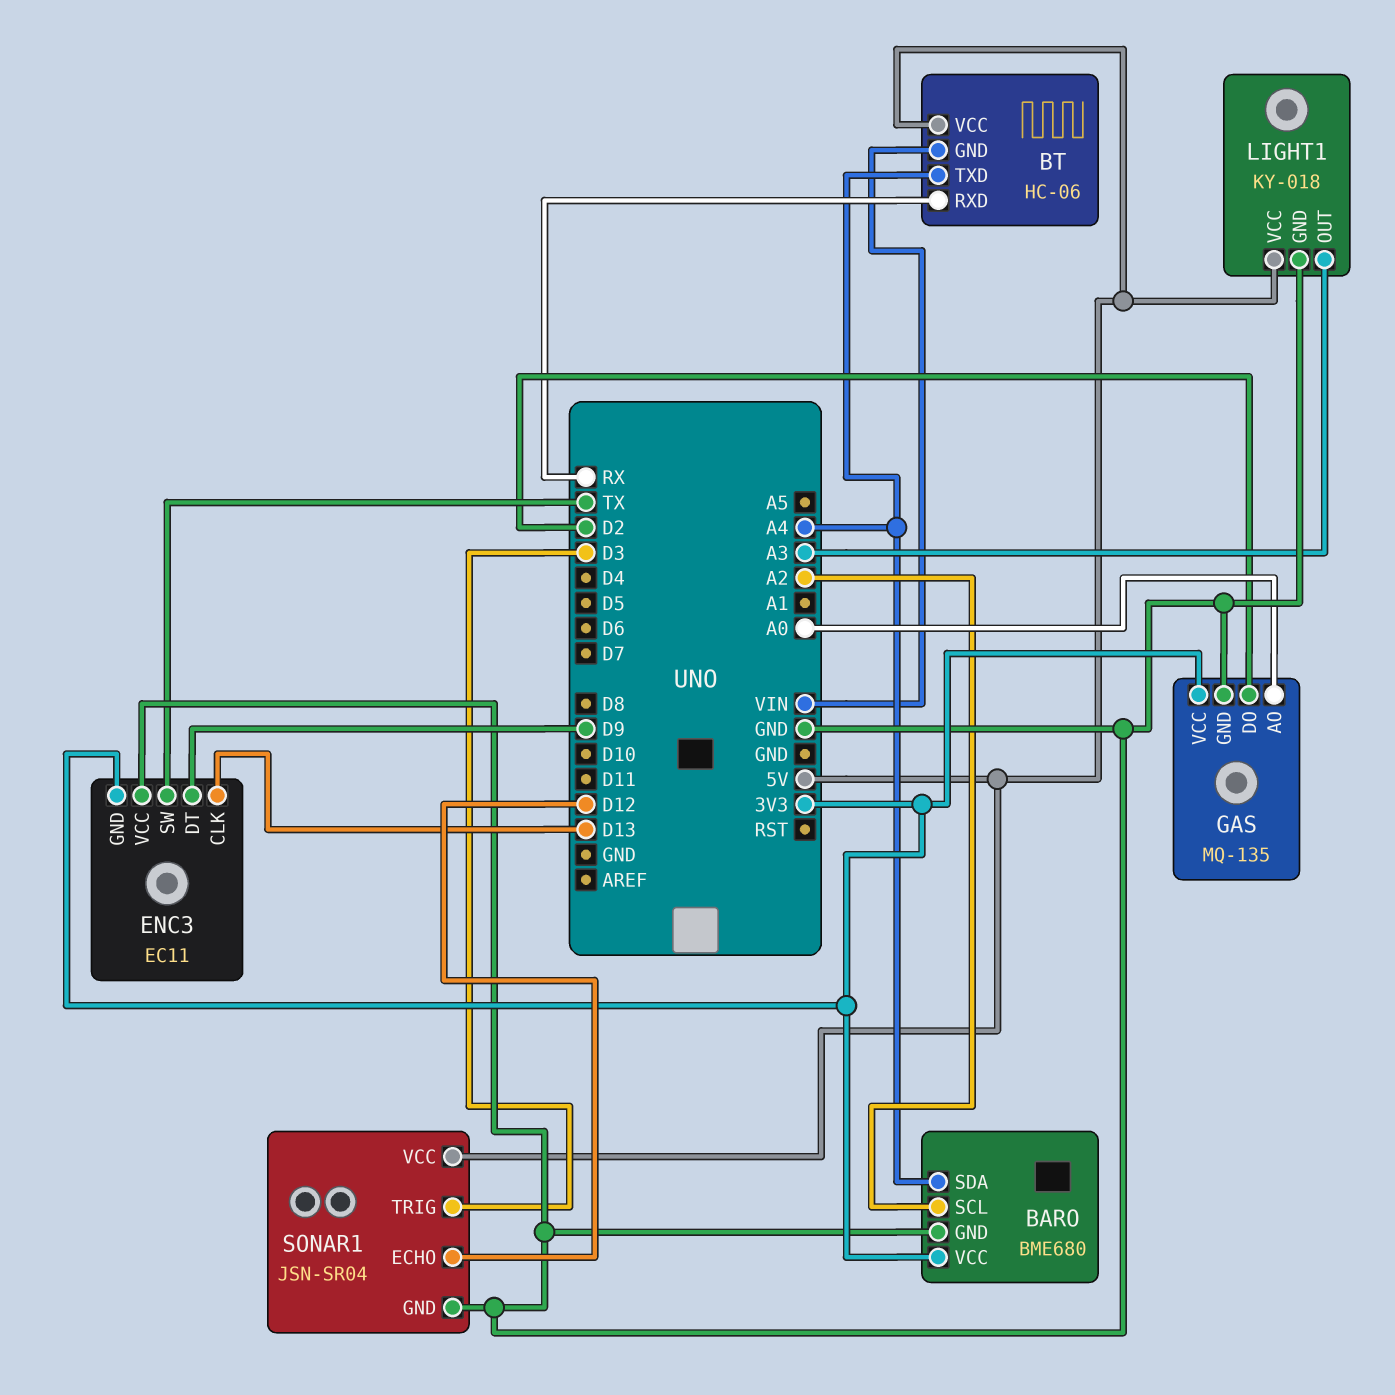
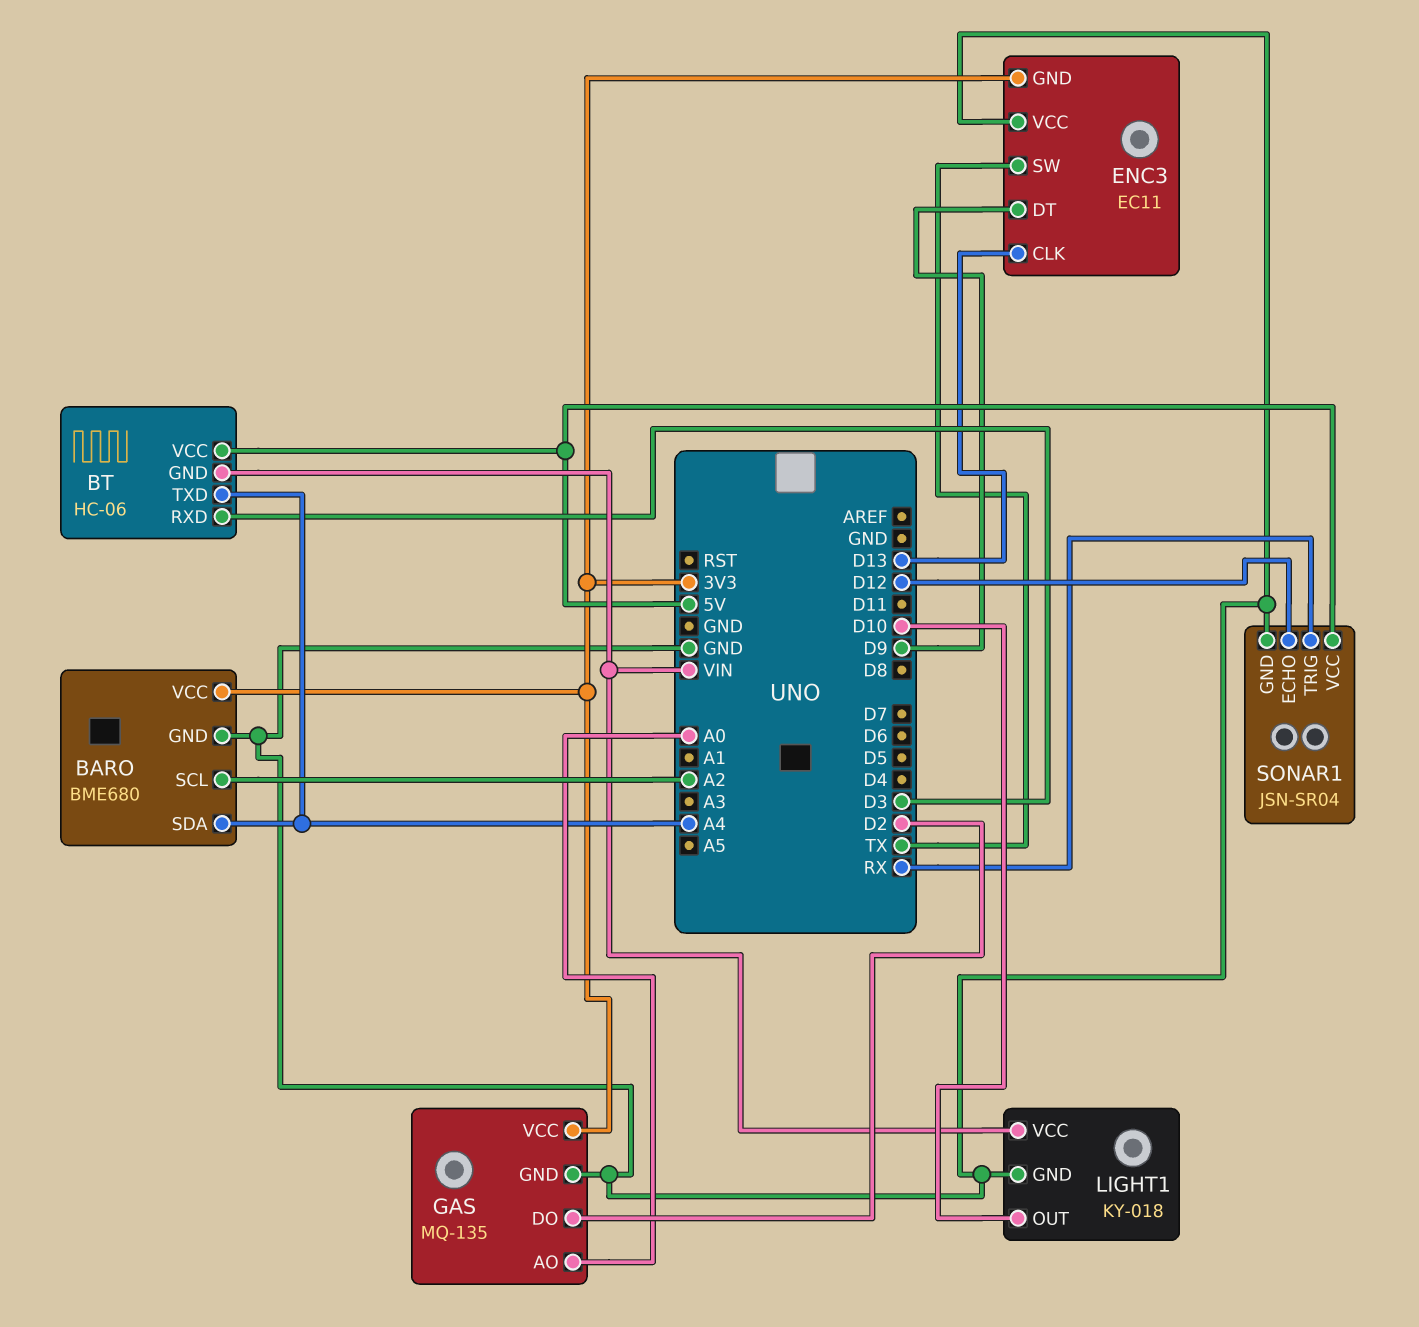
BT pin RXD: RX -> D3
LIGHT1 pin OUT: A3 -> D10
LIGHT1 pin VCC: 5V -> VIN
SONAR1 pin TRIG: D3 -> RX

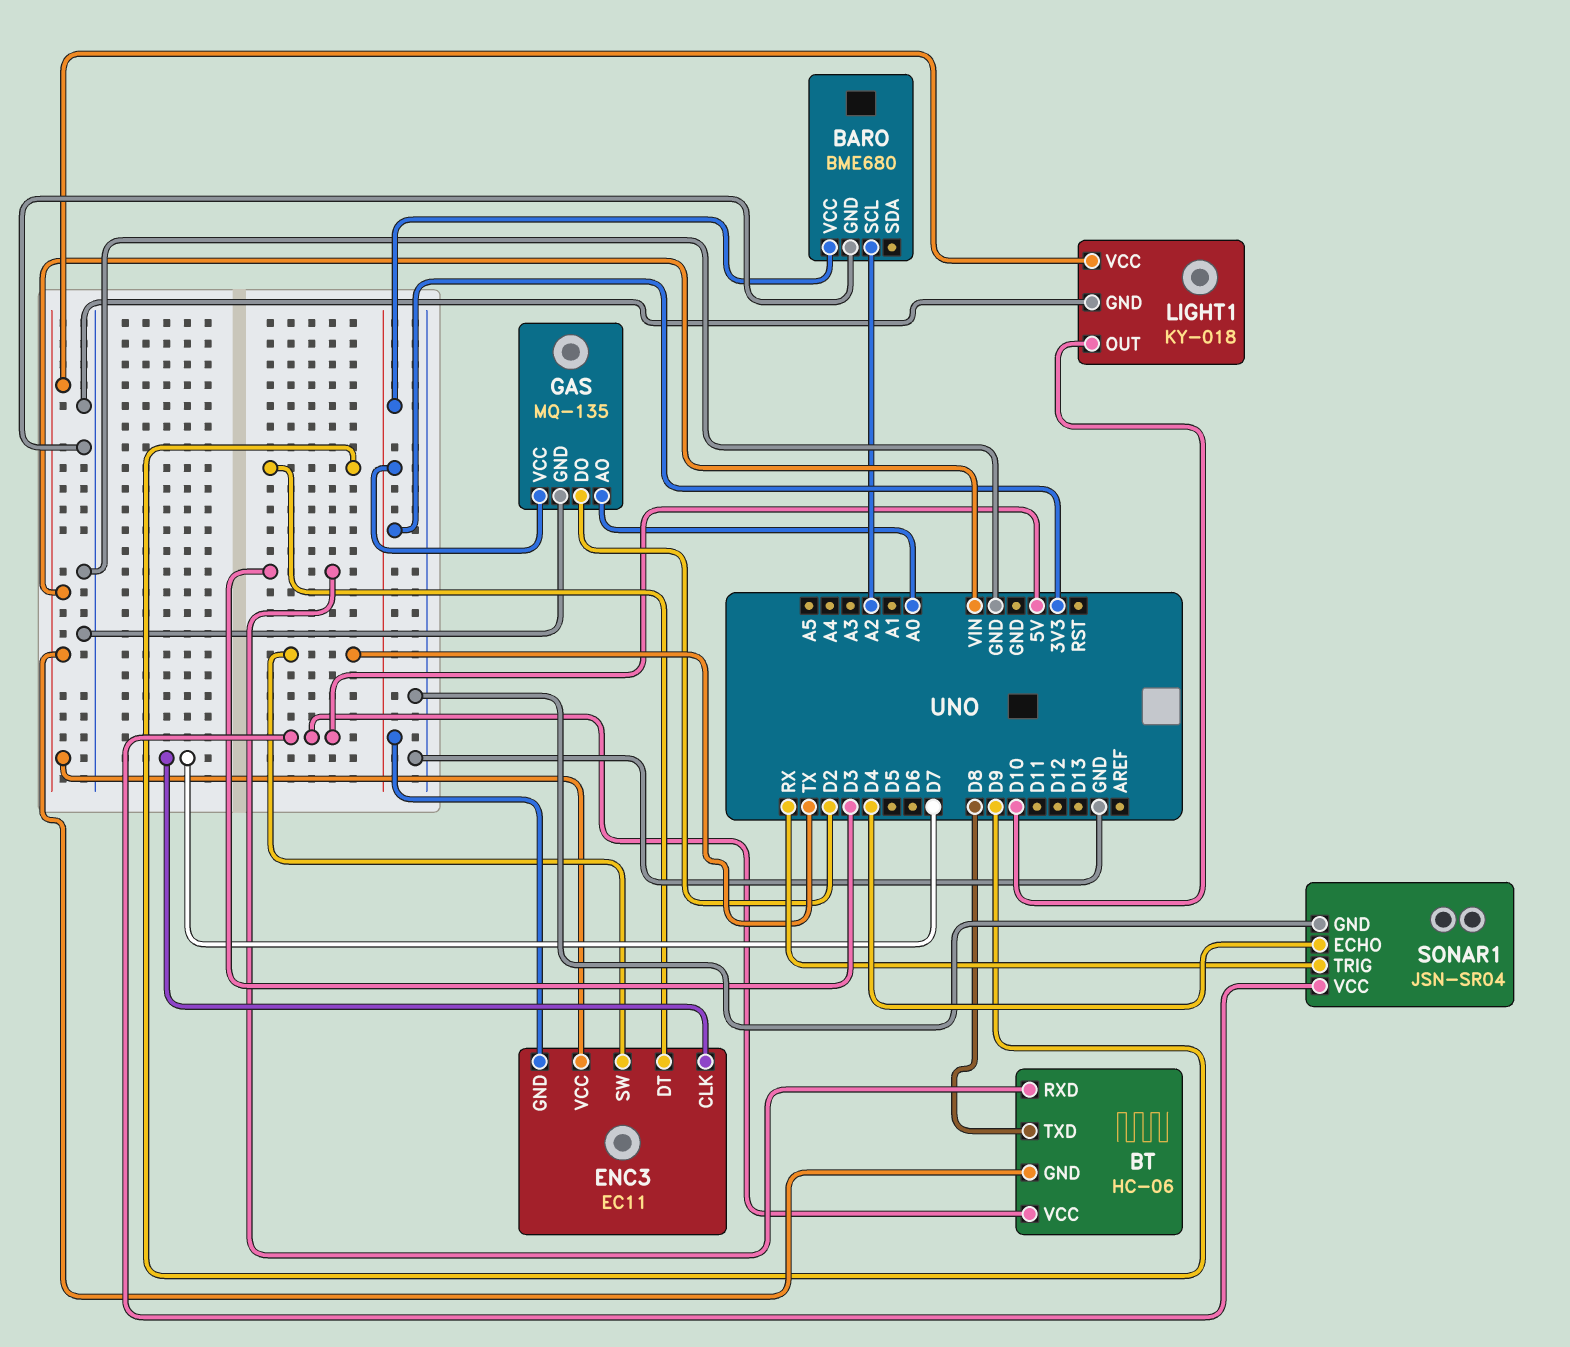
BARO pin SDA: A4 -> none
BT pin TXD: A4 -> D8
ENC3 pin CLK: D13 -> D7
ENC3 pin VCC: GND -> VIN
SONAR1 pin ECHO: D12 -> D4

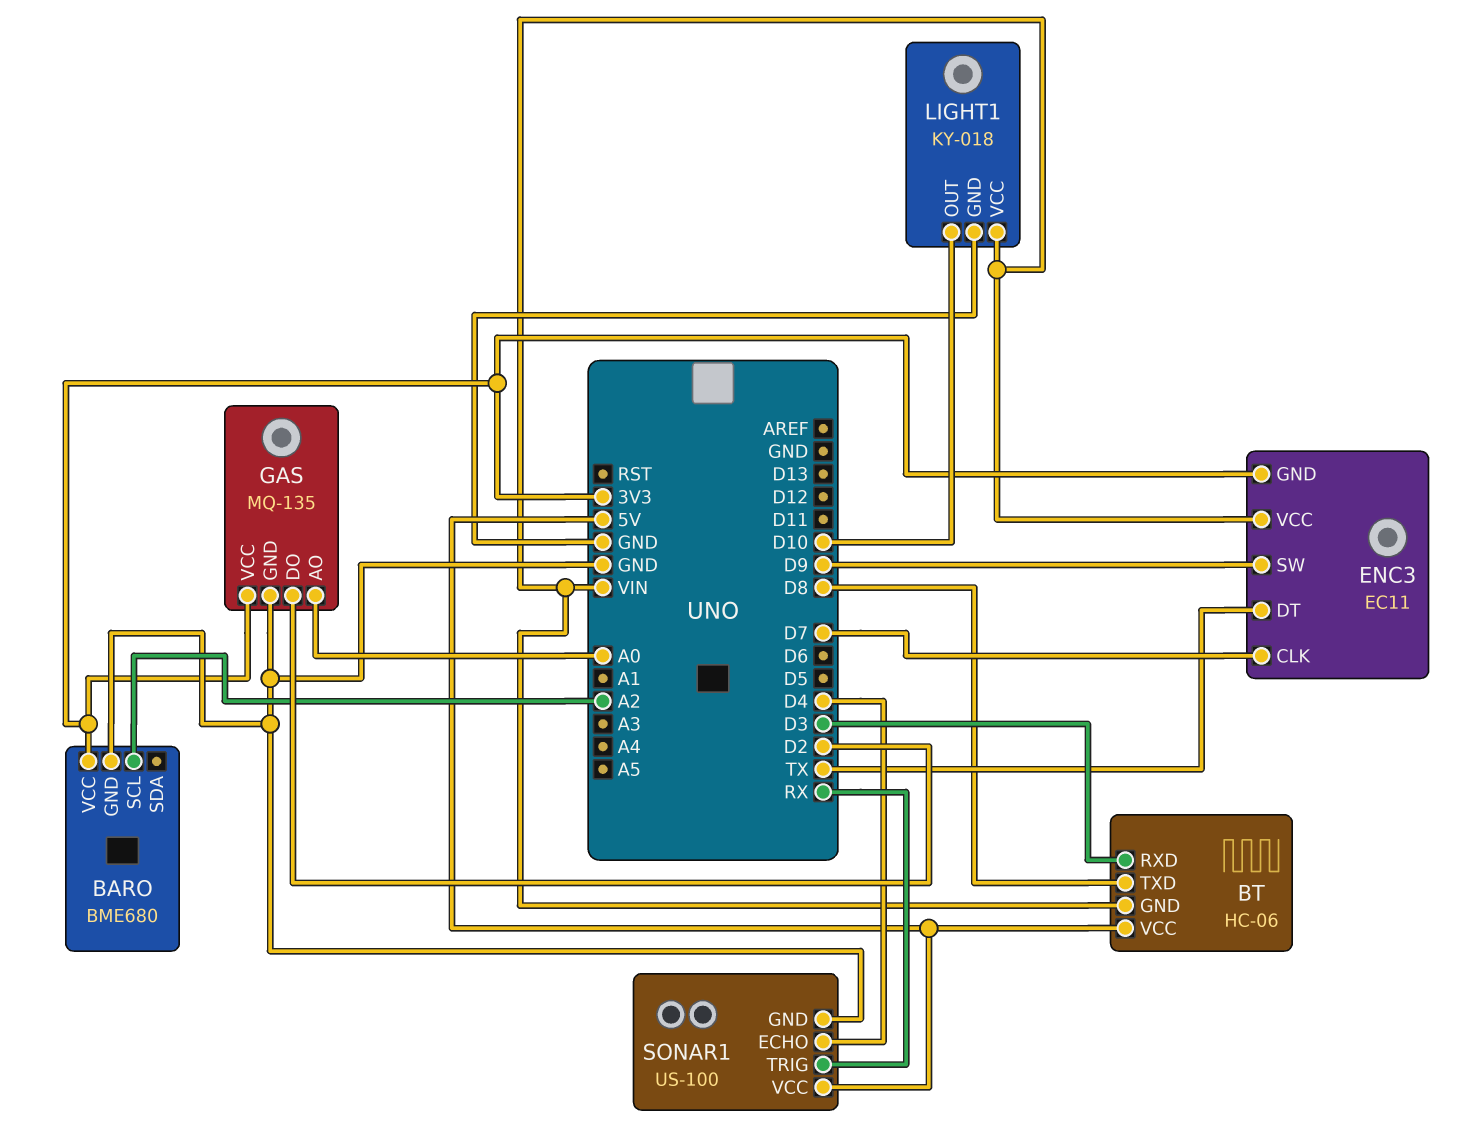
ENC3 pin DT: D9 -> TX
ENC3 pin SW: TX -> D9
SONAR1: JSN-SR04 -> US-100

